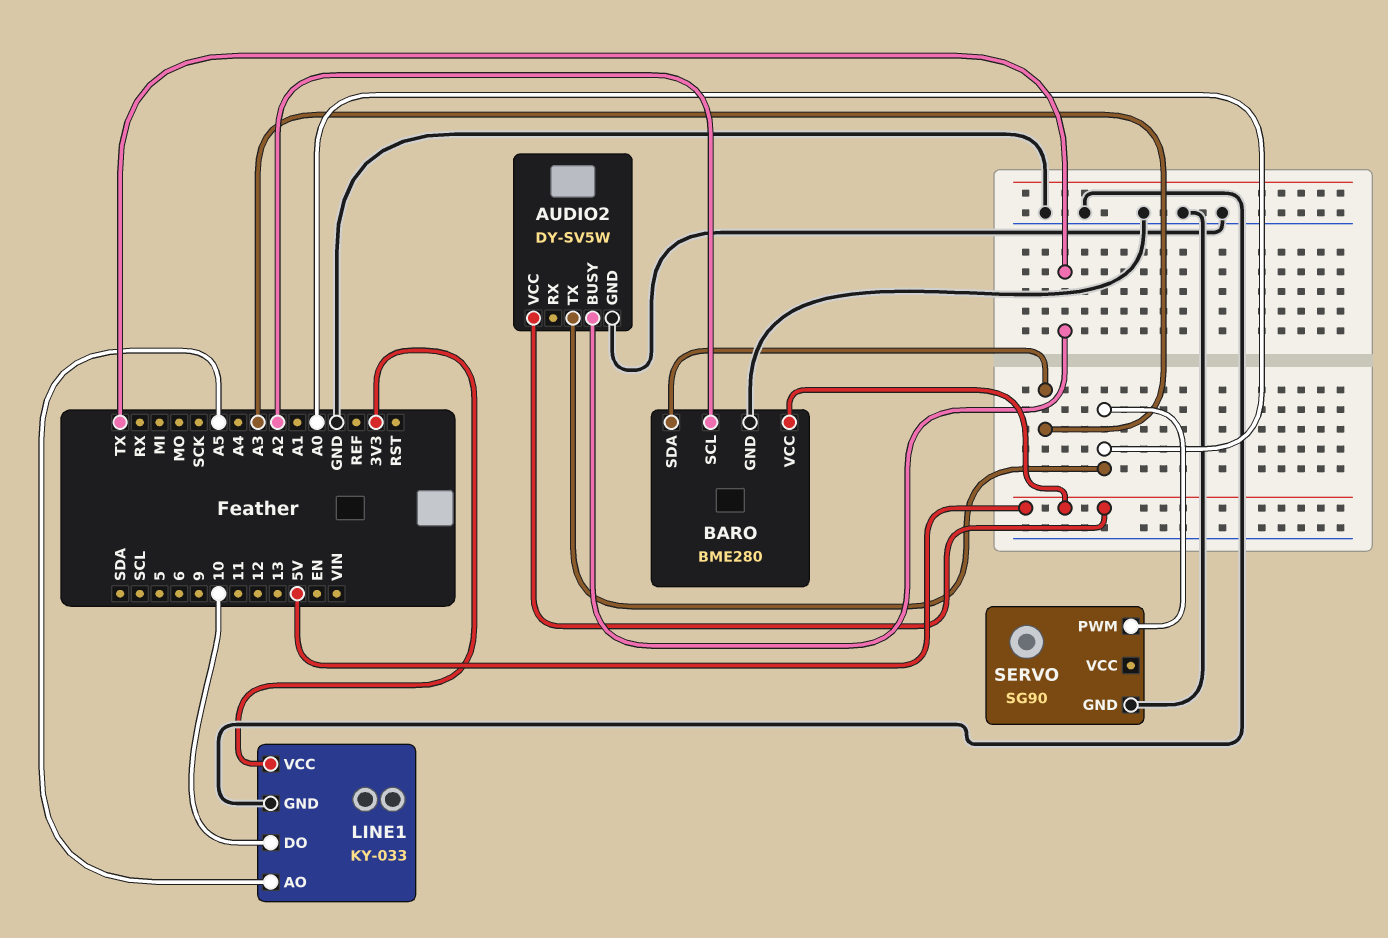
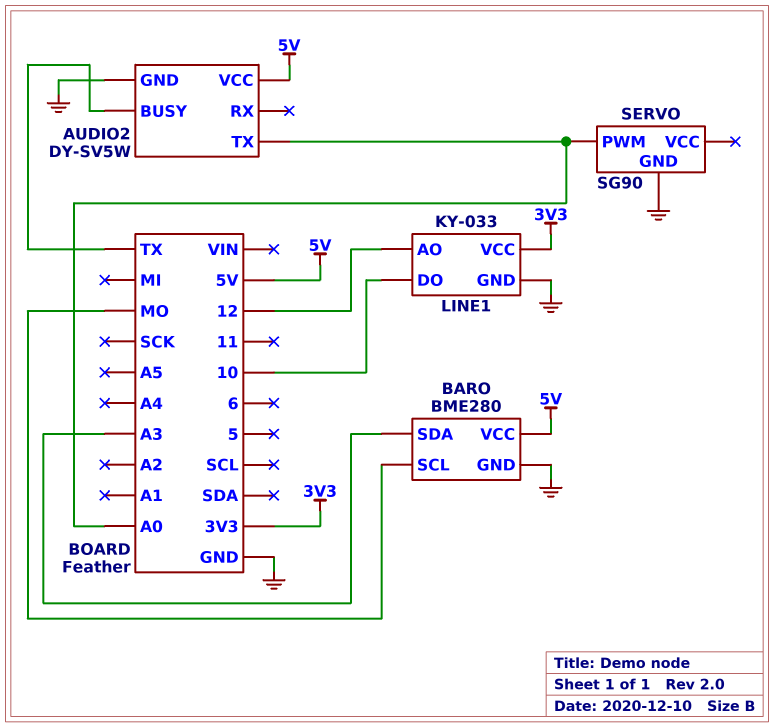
BARO pin SCL: A2 -> MO
LINE1 pin AO: A5 -> 12

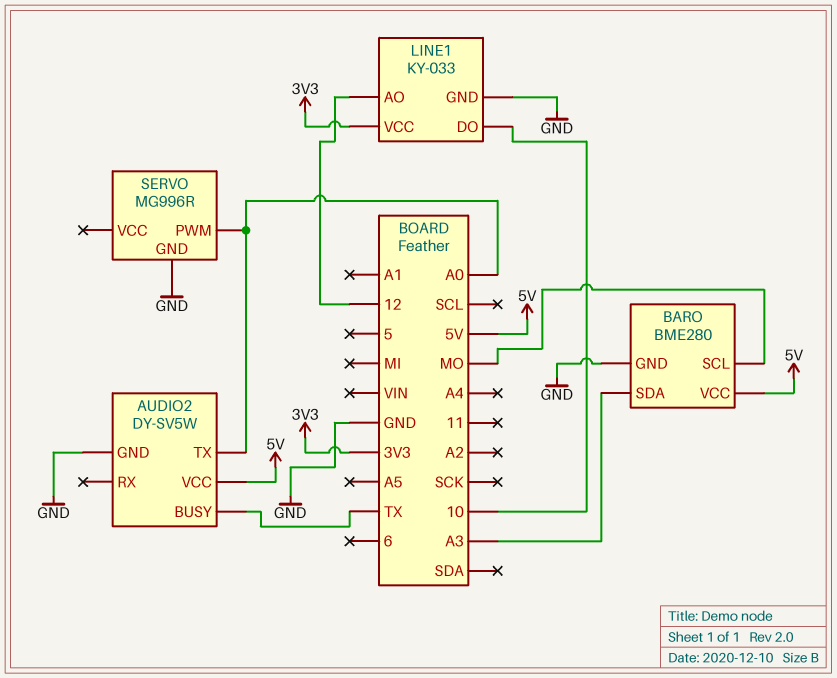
SERVO: SG90 -> MG996R

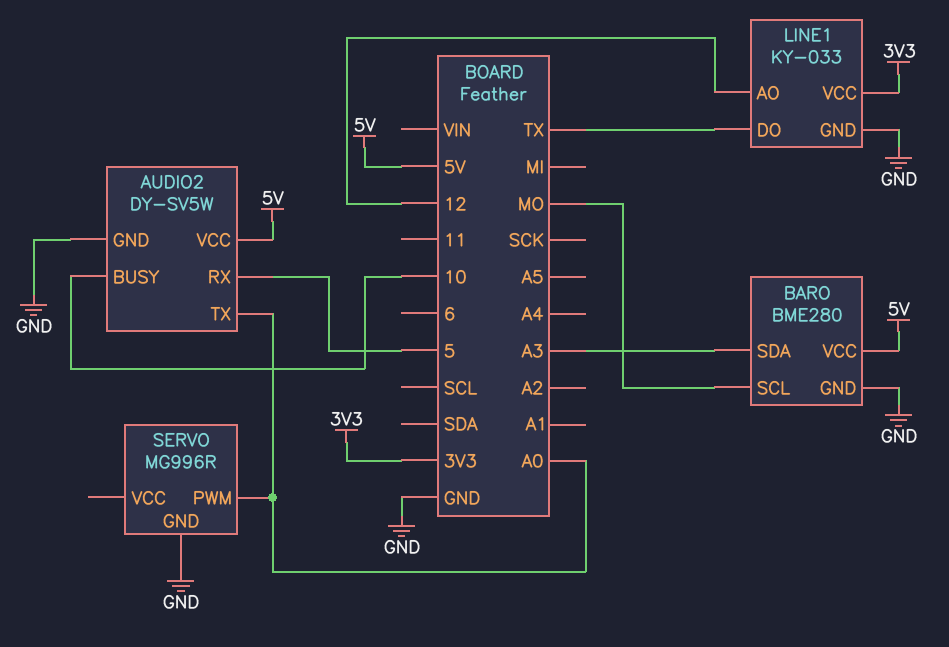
AUDIO2 pin BUSY: TX -> 10
AUDIO2 pin RX: none -> 5
LINE1 pin DO: 10 -> TX

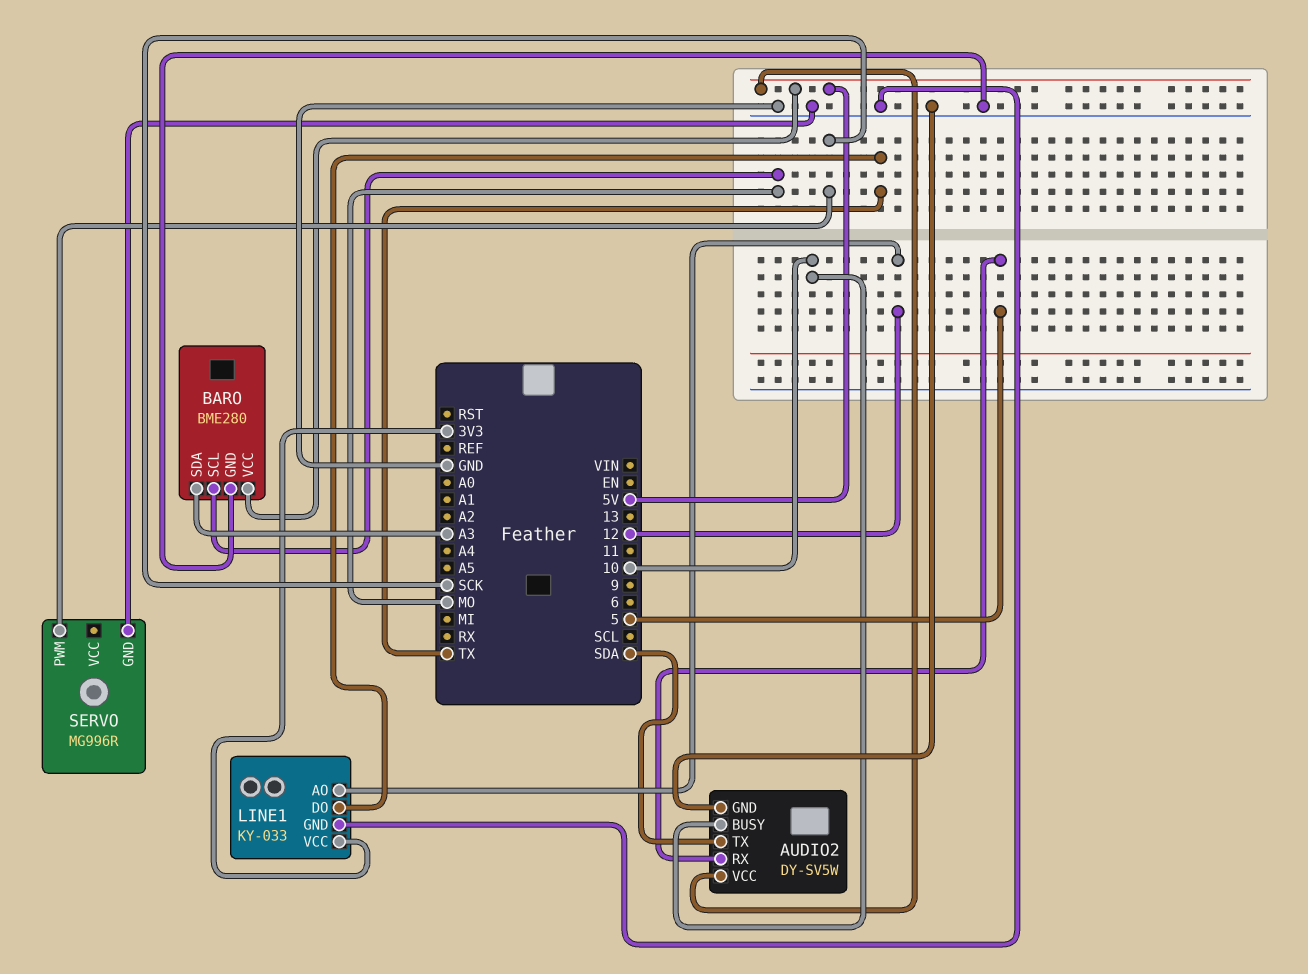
AUDIO2 pin TX: A0 -> SDA
SERVO pin PWM: A0 -> SCK

